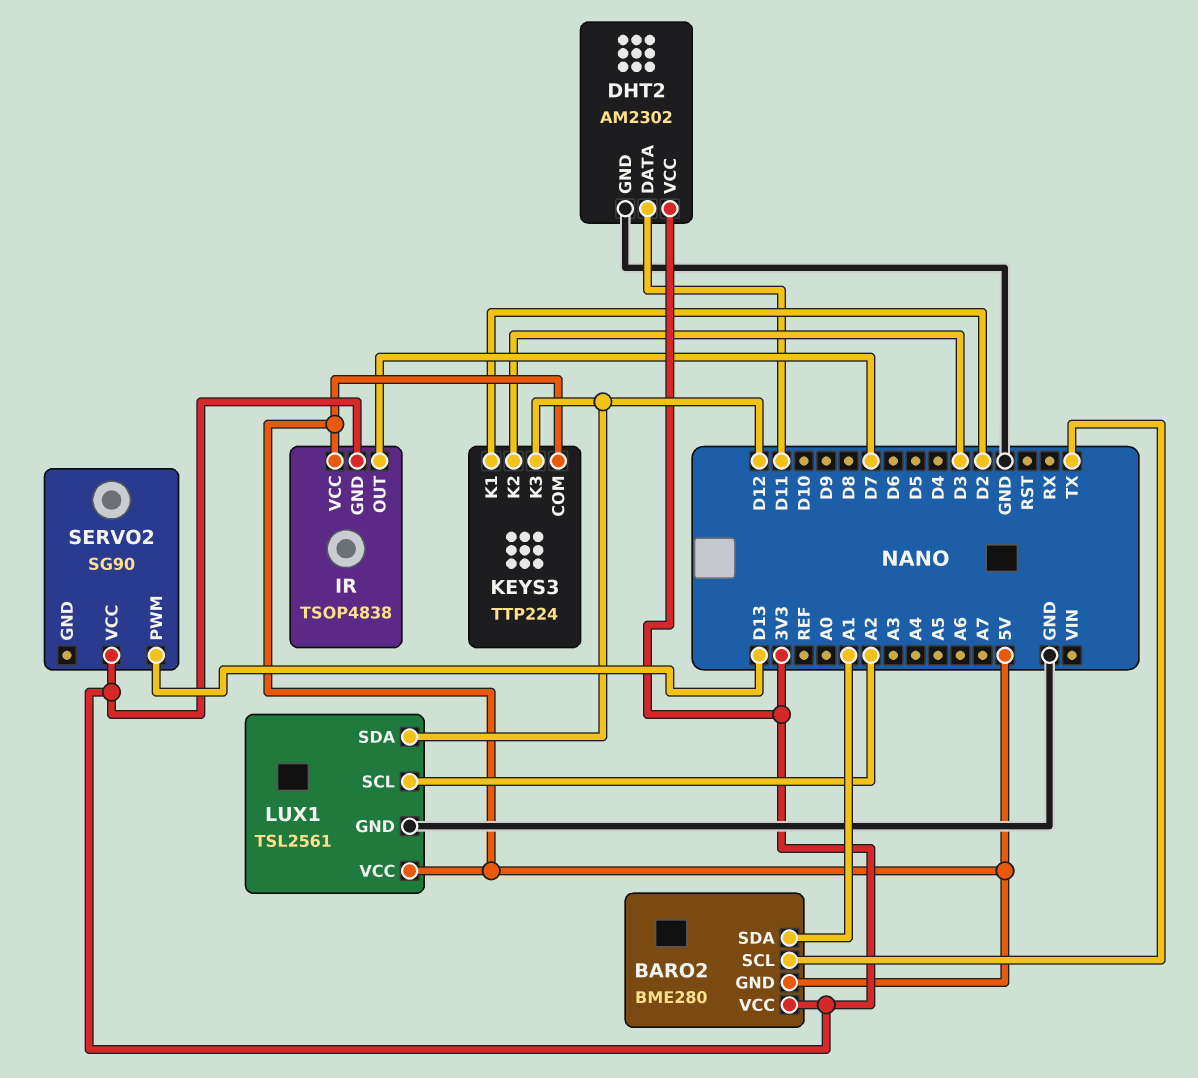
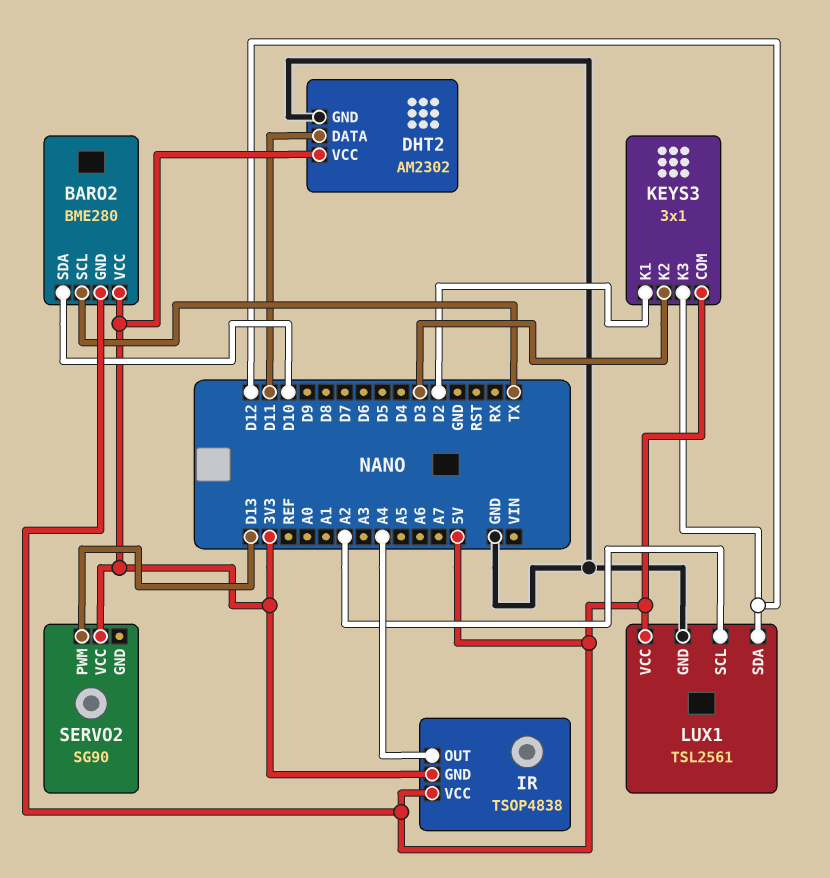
BARO2 pin SDA: A1 -> D10
IR pin OUT: D7 -> A4
KEYS3: TTP224 -> 3x1

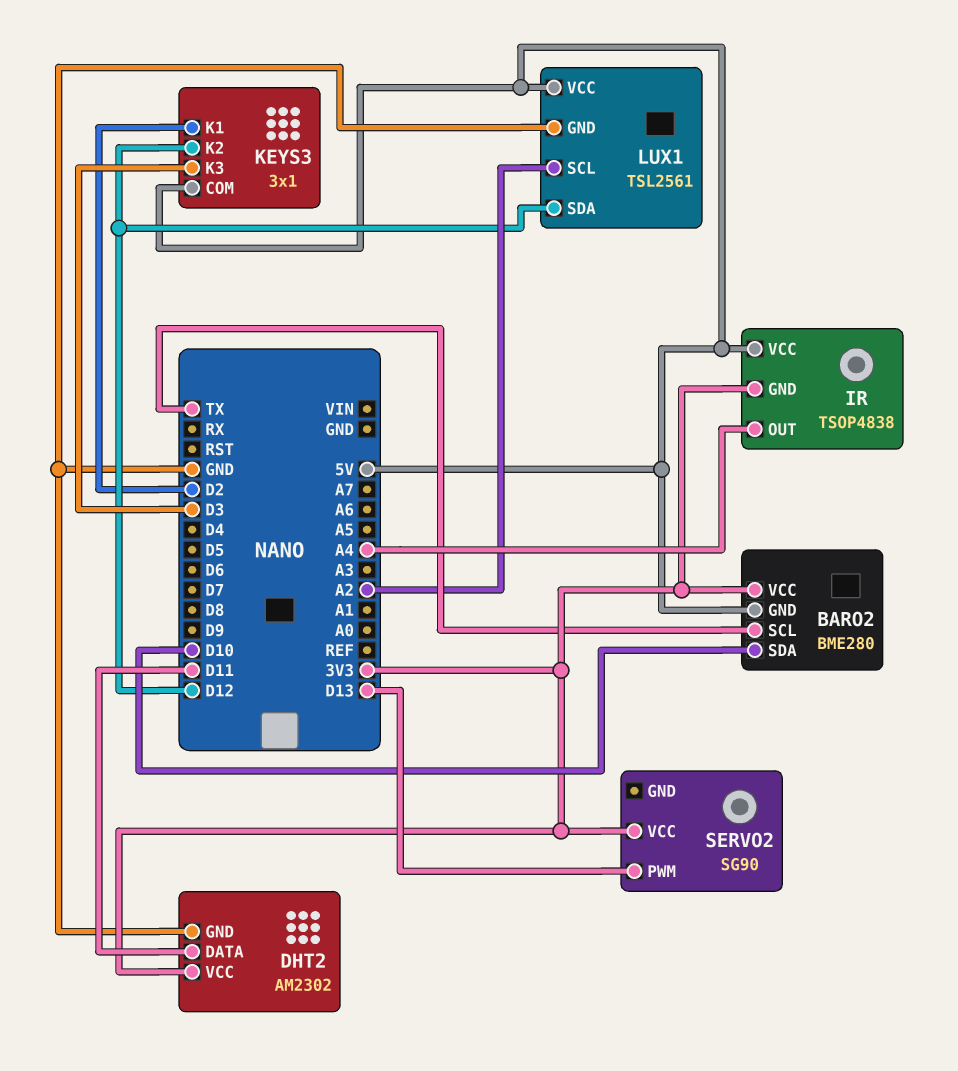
KEYS3 pin K2: D3 -> D12
KEYS3 pin K3: D12 -> D3

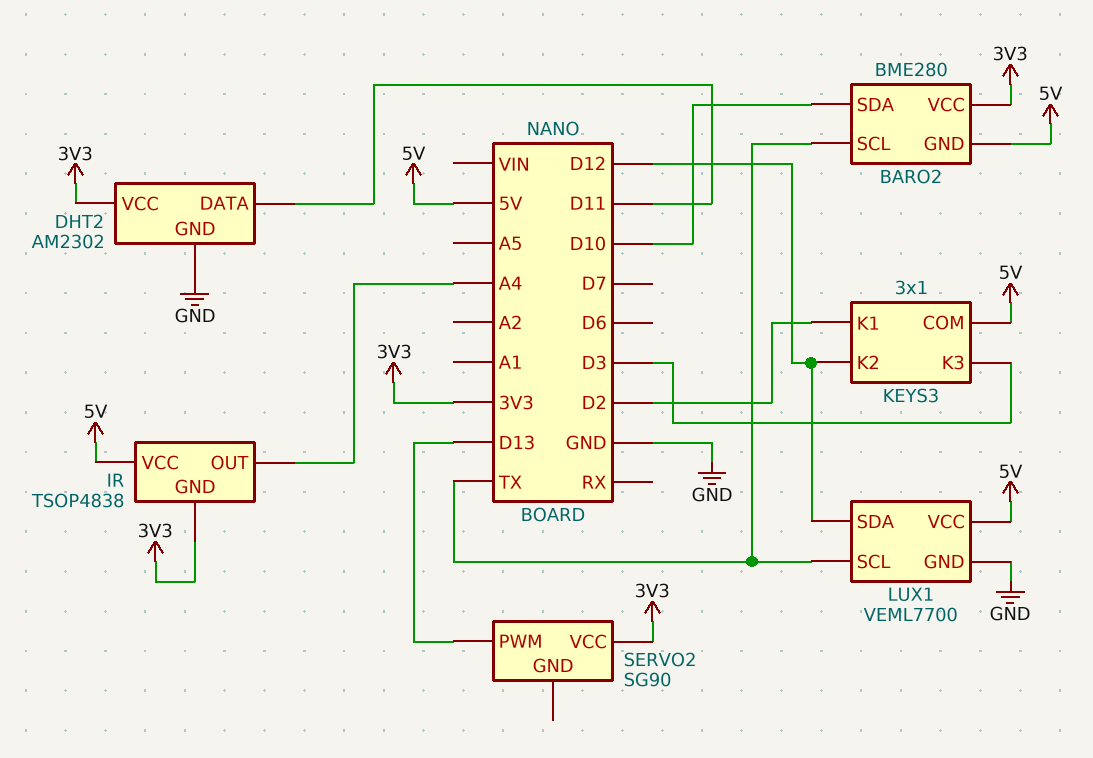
LUX1: TSL2561 -> VEML7700
LUX1 pin SCL: A2 -> TX

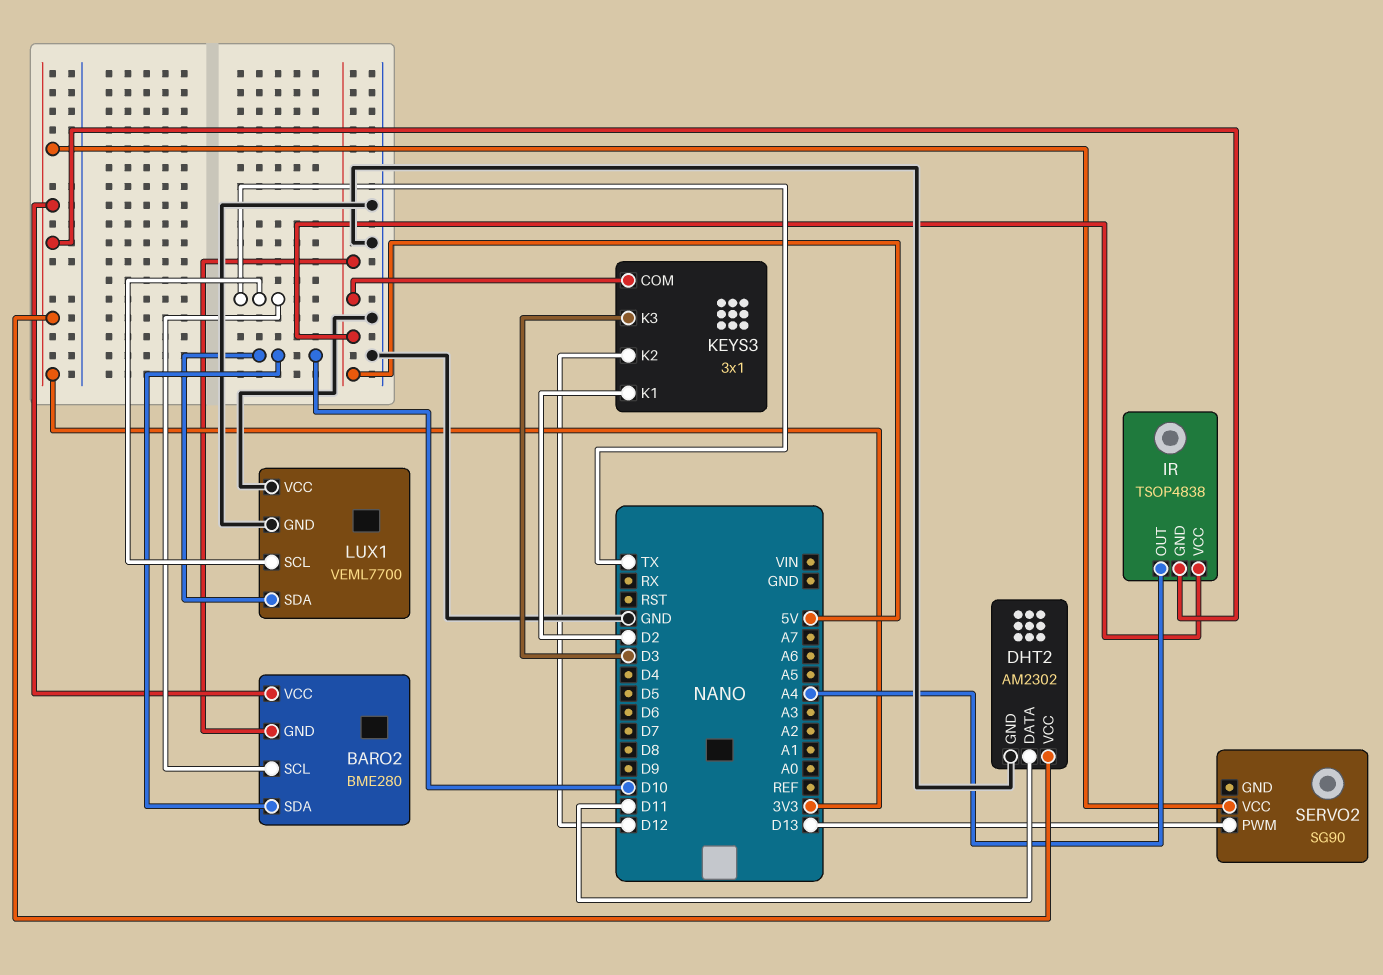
LUX1 pin SDA: D12 -> D10
LUX1 pin VCC: 5V -> GND

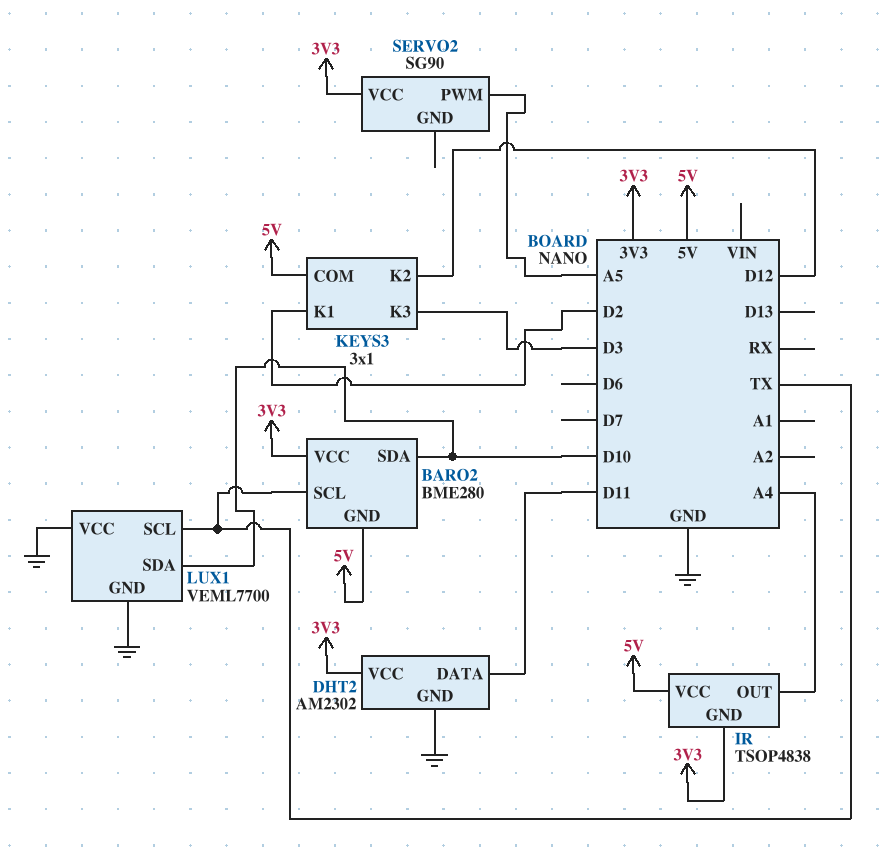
SERVO2 pin PWM: D13 -> A5

